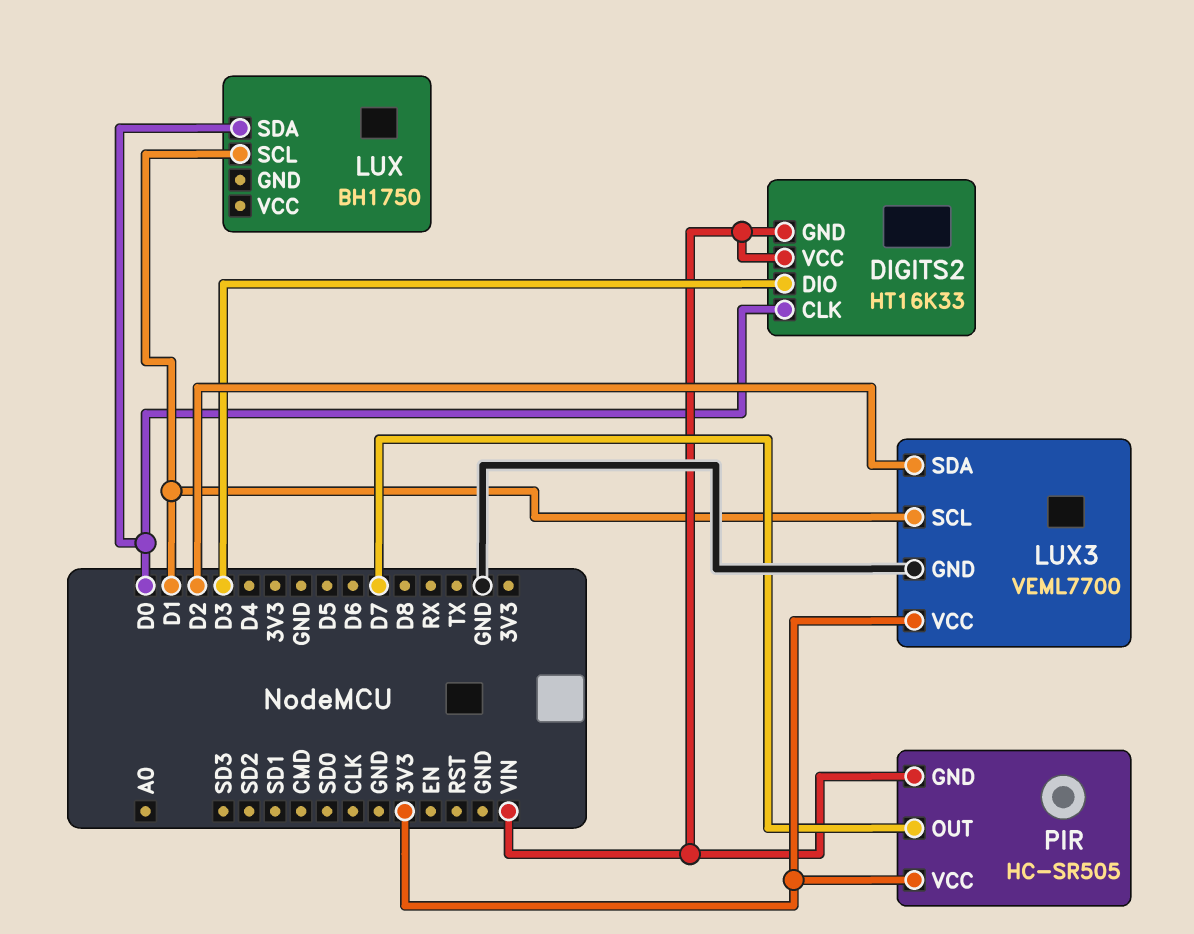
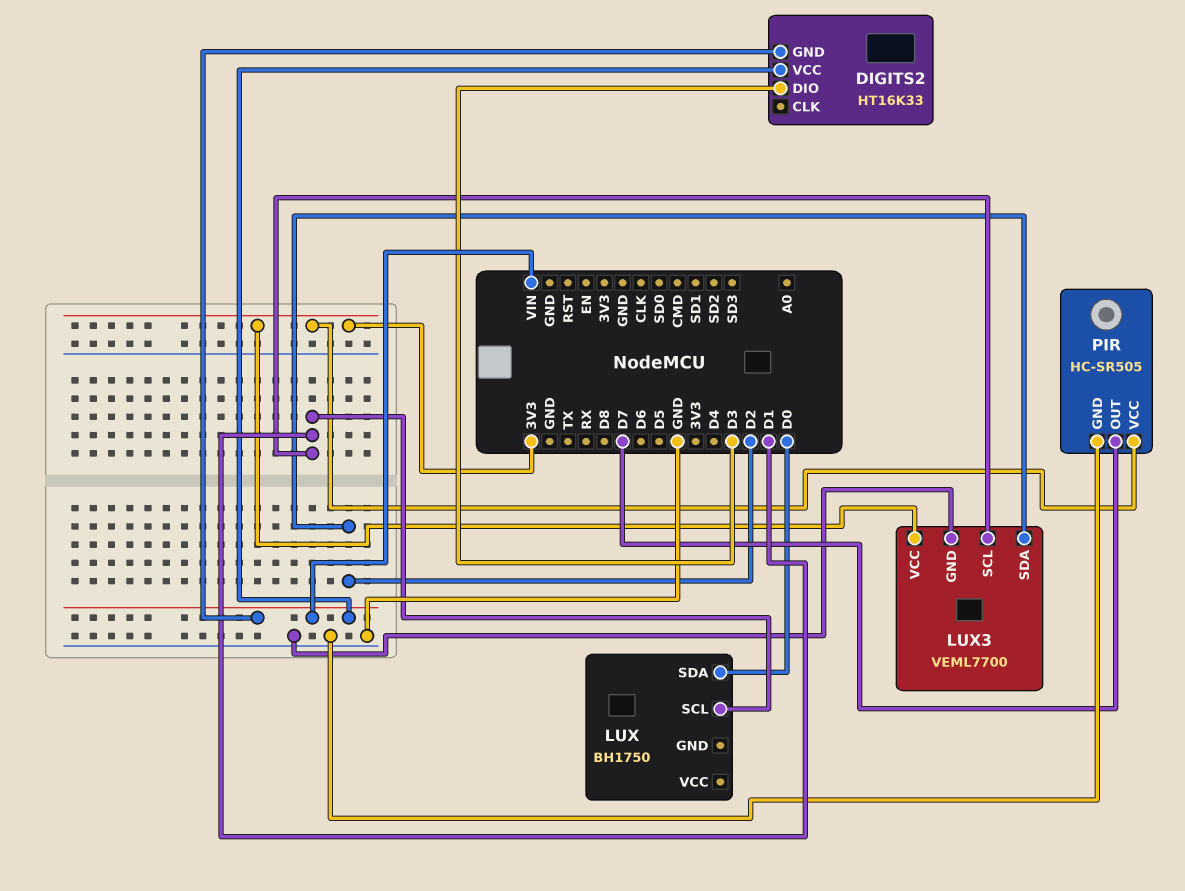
DIGITS2 pin CLK: D0 -> none
PIR pin GND: VIN -> GND

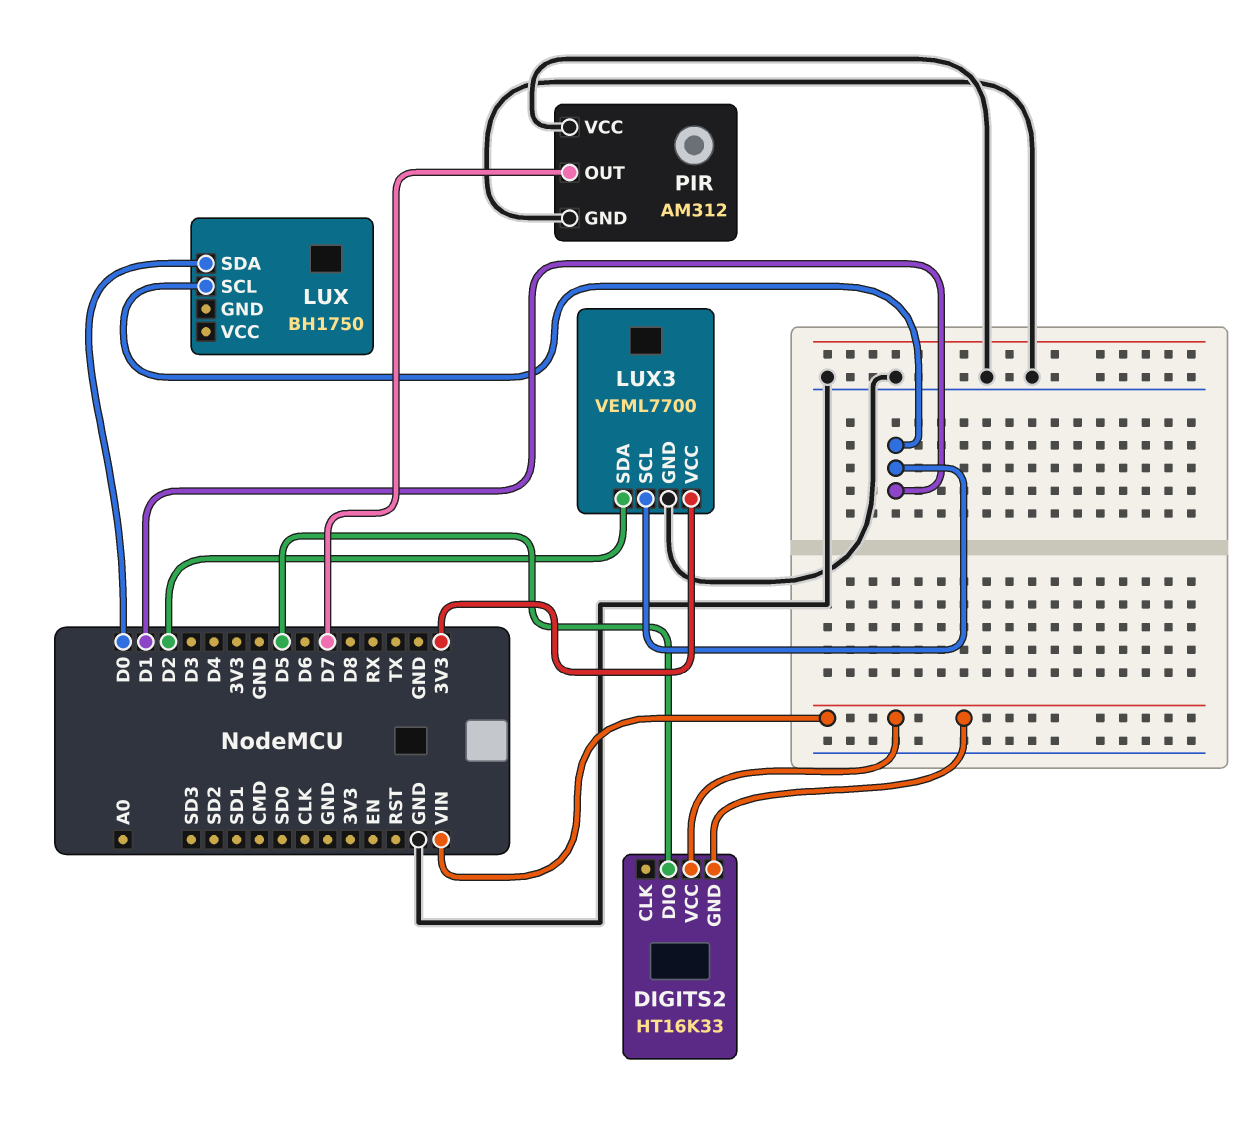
DIGITS2 pin DIO: D3 -> D5
PIR: HC-SR505 -> AM312
PIR pin VCC: 3V3 -> GND

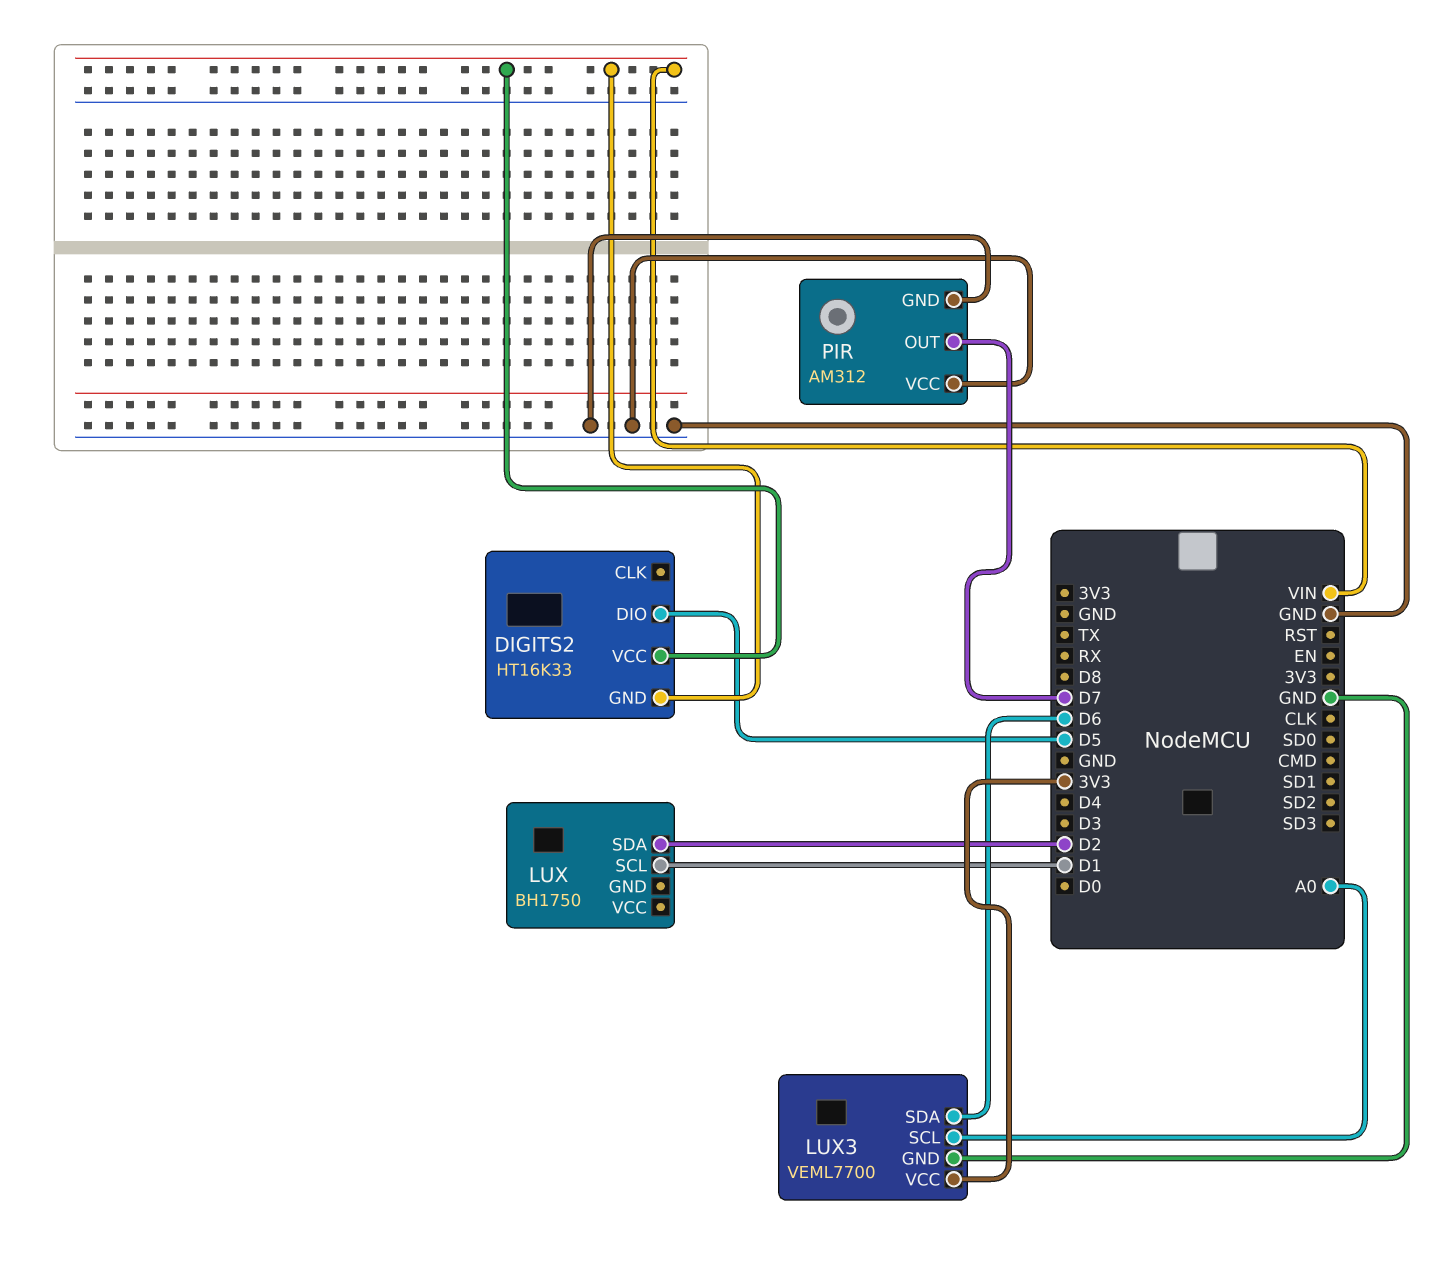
LUX pin SDA: D0 -> D2
LUX3 pin SCL: D1 -> A0
LUX3 pin SDA: D2 -> D6

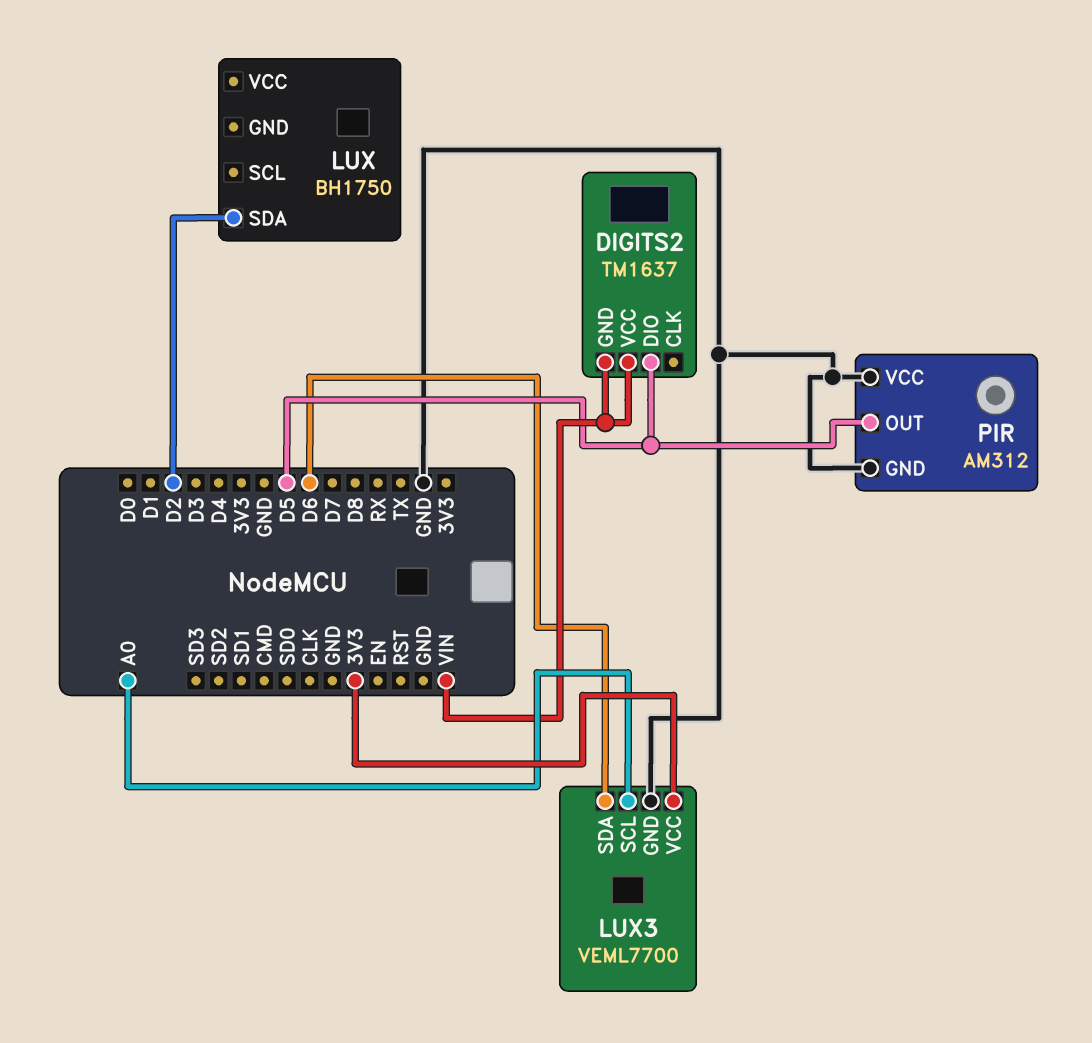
DIGITS2: HT16K33 -> TM1637
LUX pin SCL: D1 -> none
PIR pin OUT: D7 -> D5

